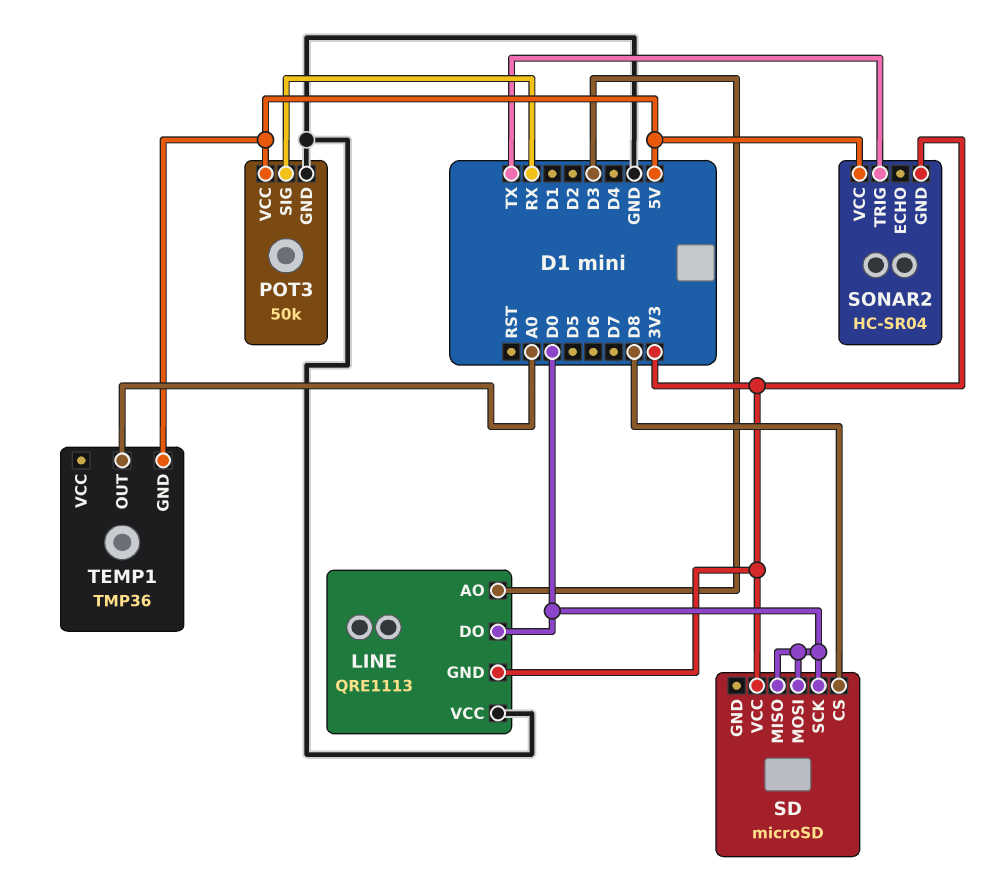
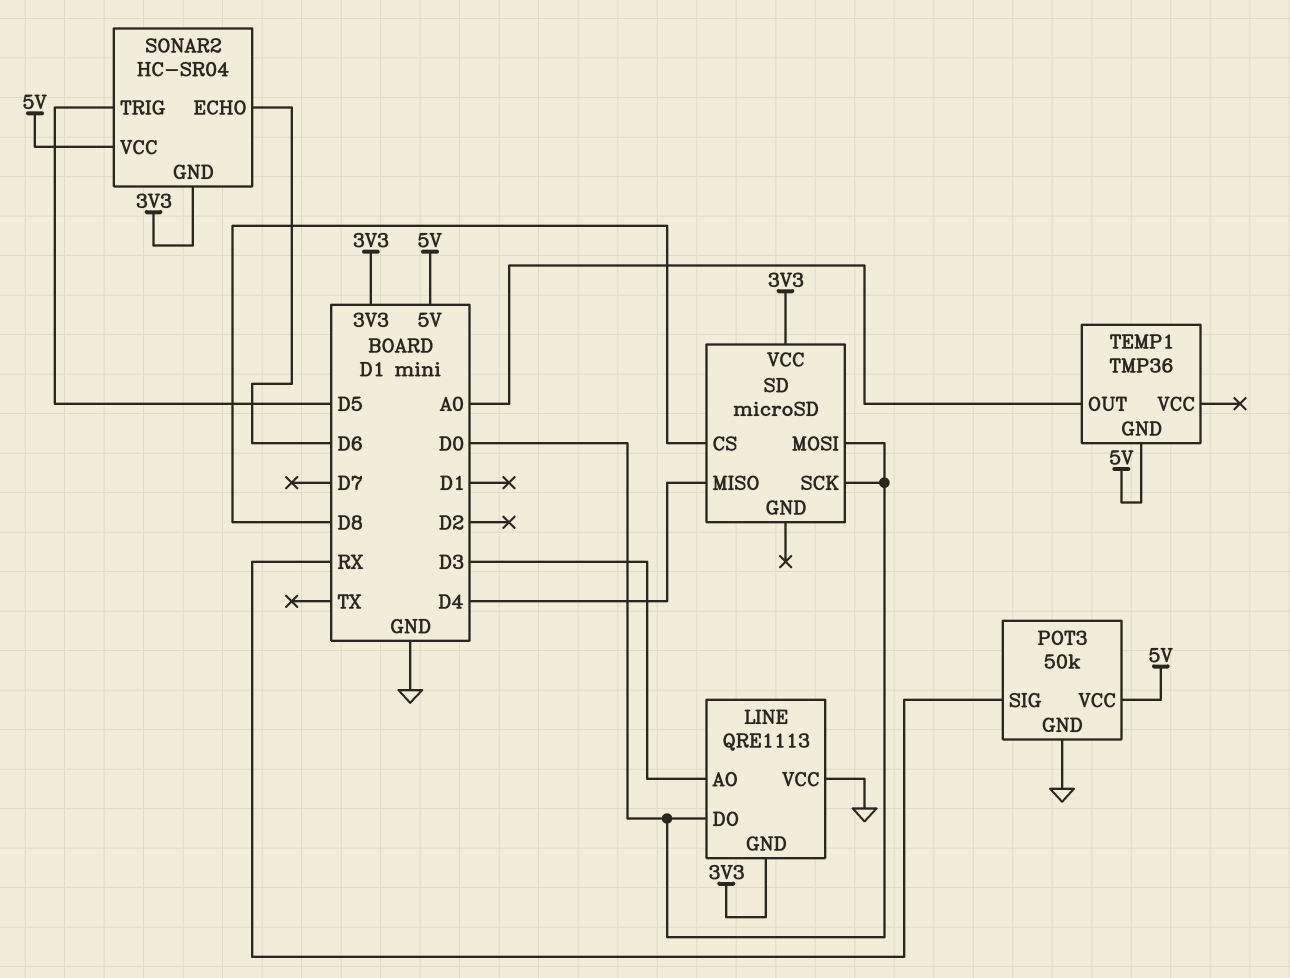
SD pin MISO: D0 -> D4
SONAR2 pin ECHO: none -> D6
SONAR2 pin TRIG: TX -> D5

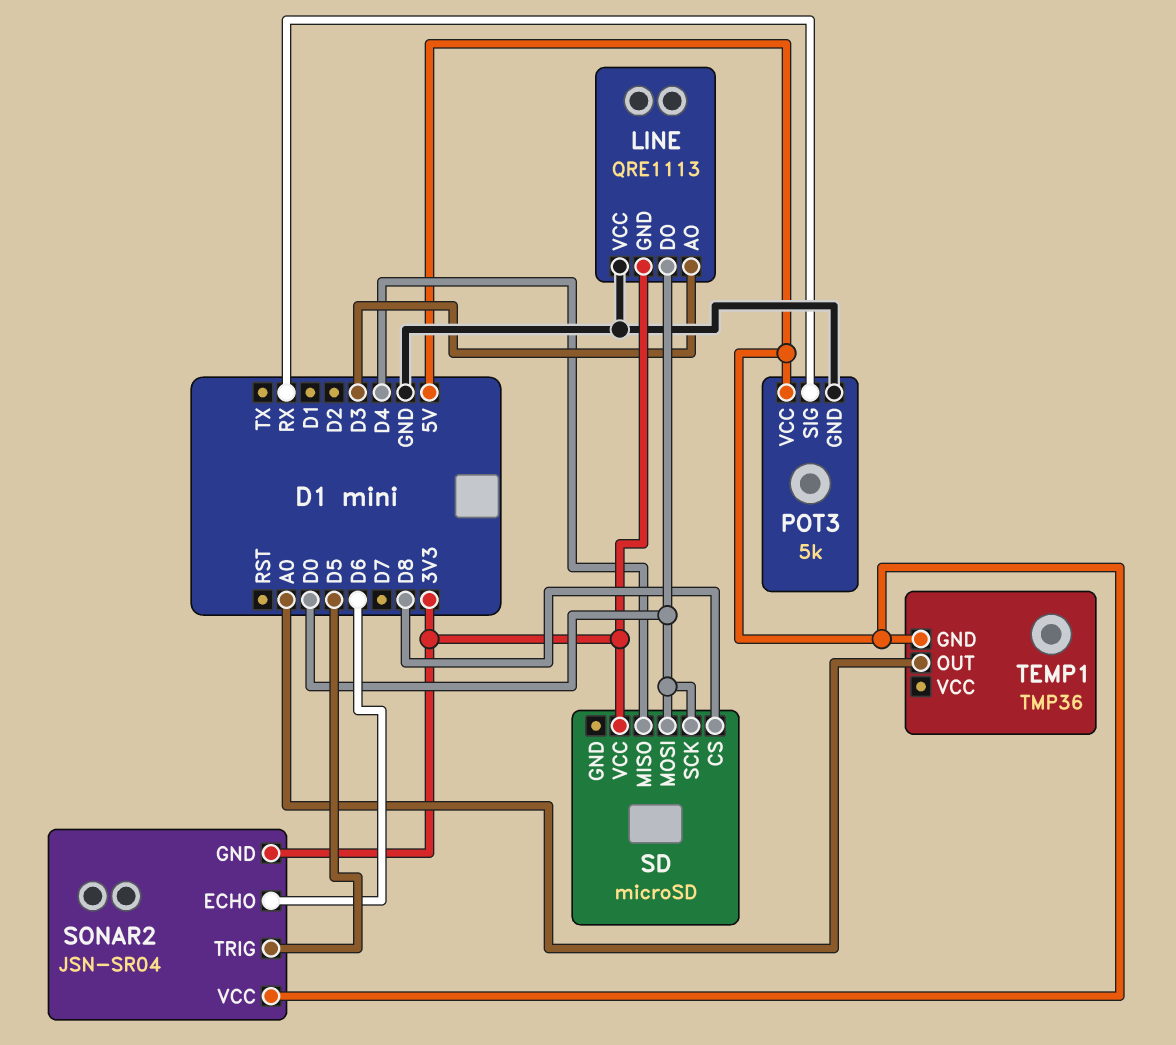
POT3: 50k -> 5k
SONAR2: HC-SR04 -> JSN-SR04

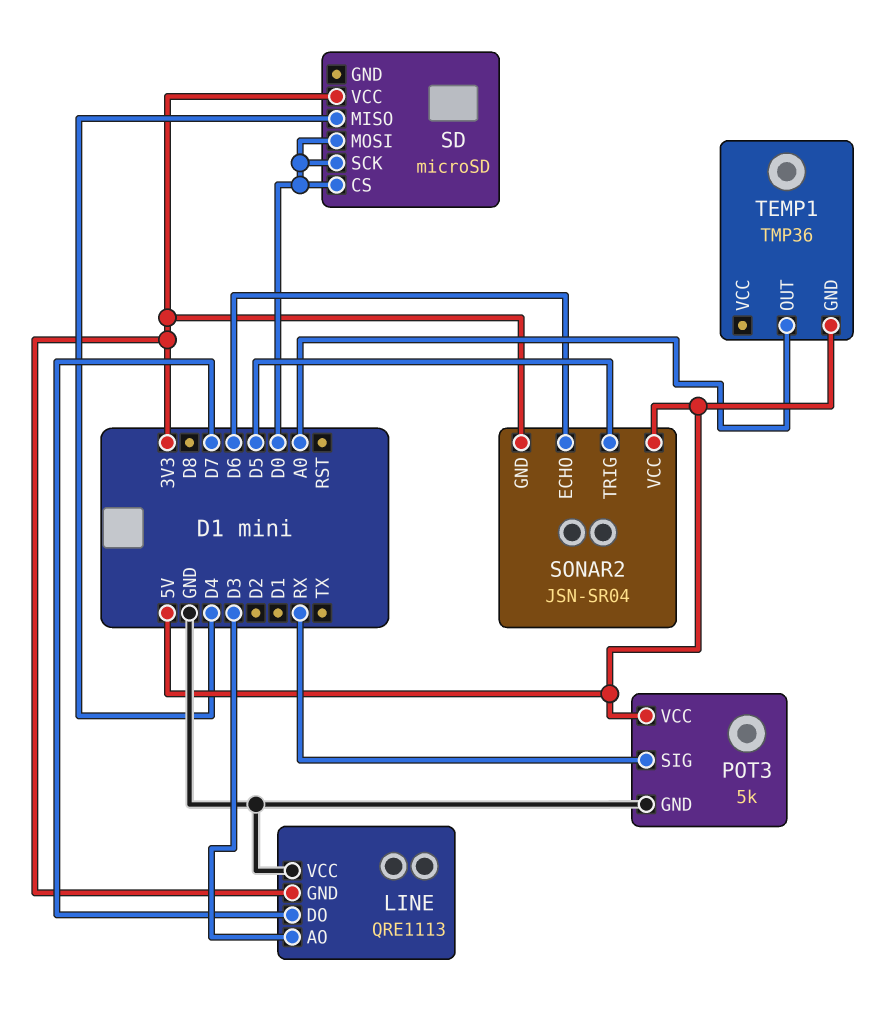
LINE pin DO: D0 -> D7
SD pin CS: D8 -> D0

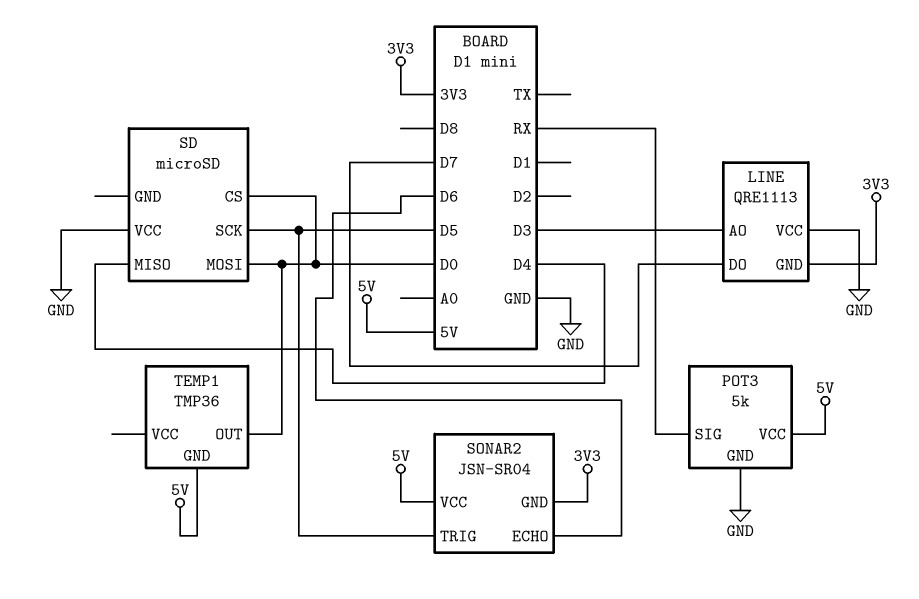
SD pin SCK: D0 -> D5
SD pin VCC: 3V3 -> GND
TEMP1 pin OUT: A0 -> D0

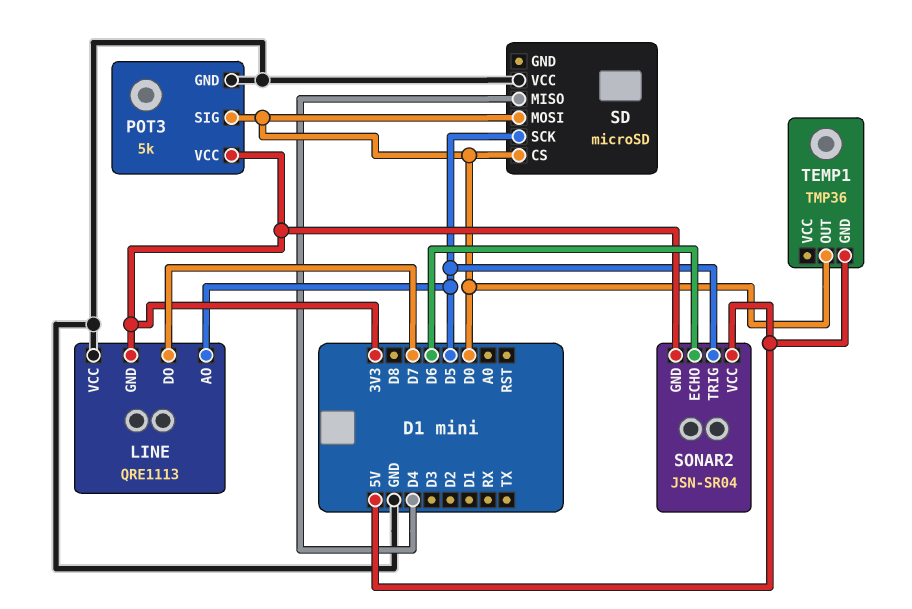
LINE pin AO: D3 -> D5
POT3 pin SIG: RX -> D0
POT3 pin VCC: 5V -> 3V3

